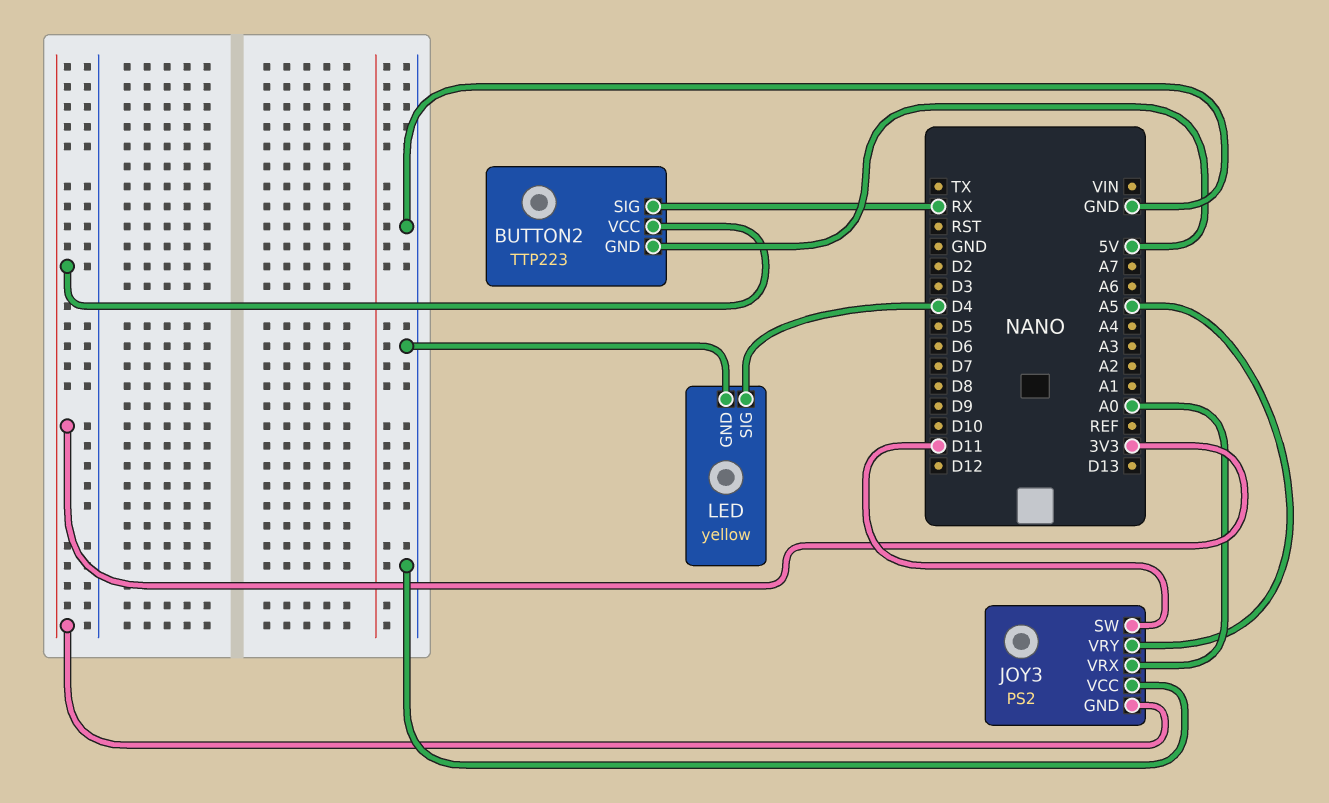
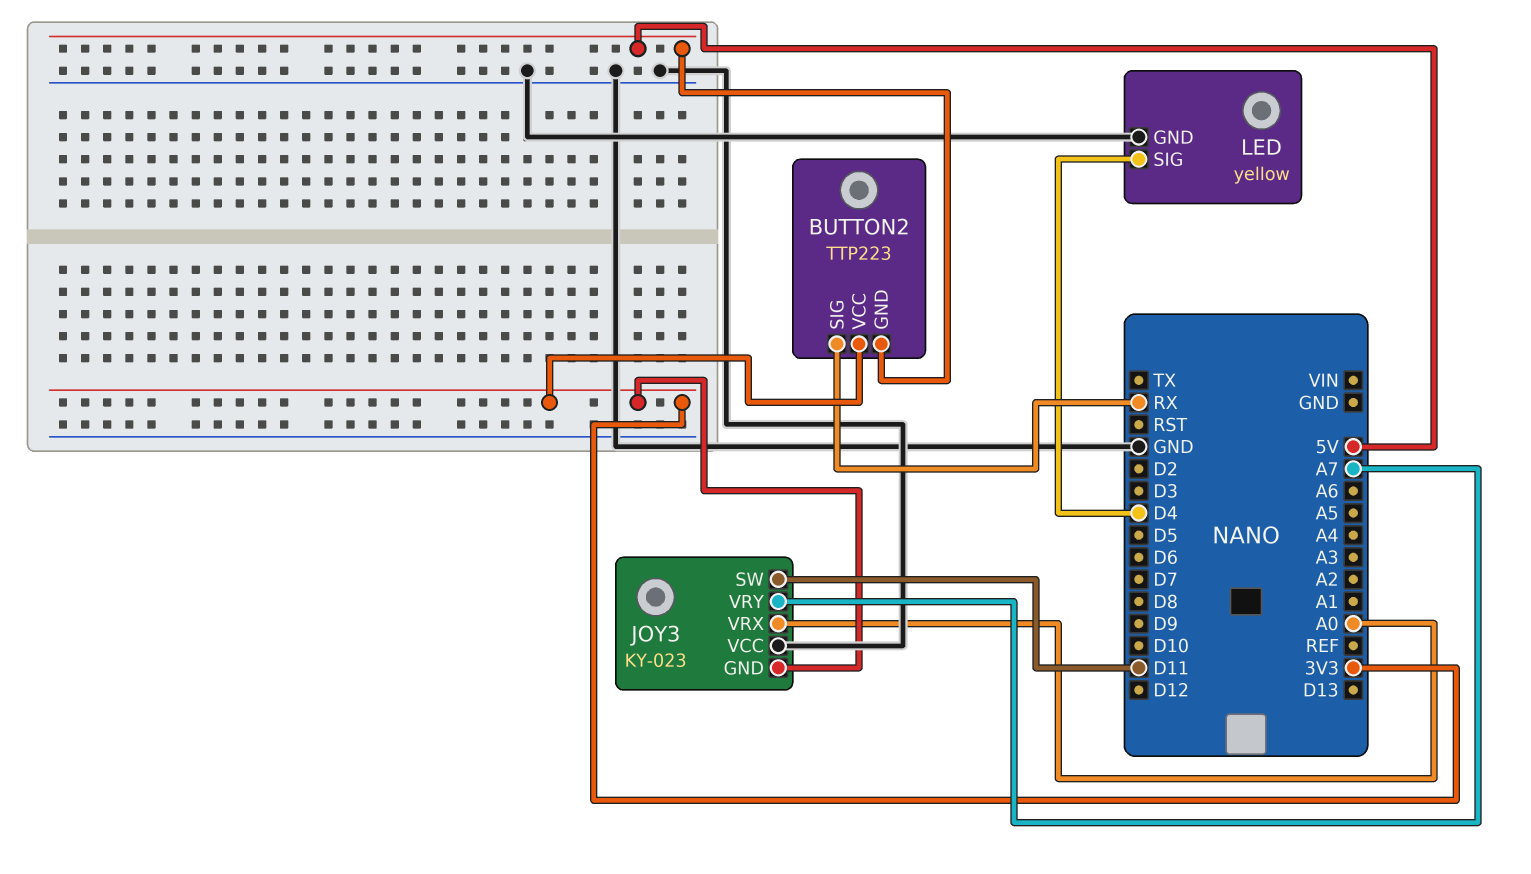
JOY3: PS2 -> KY-023
JOY3 pin VRY: A5 -> A7

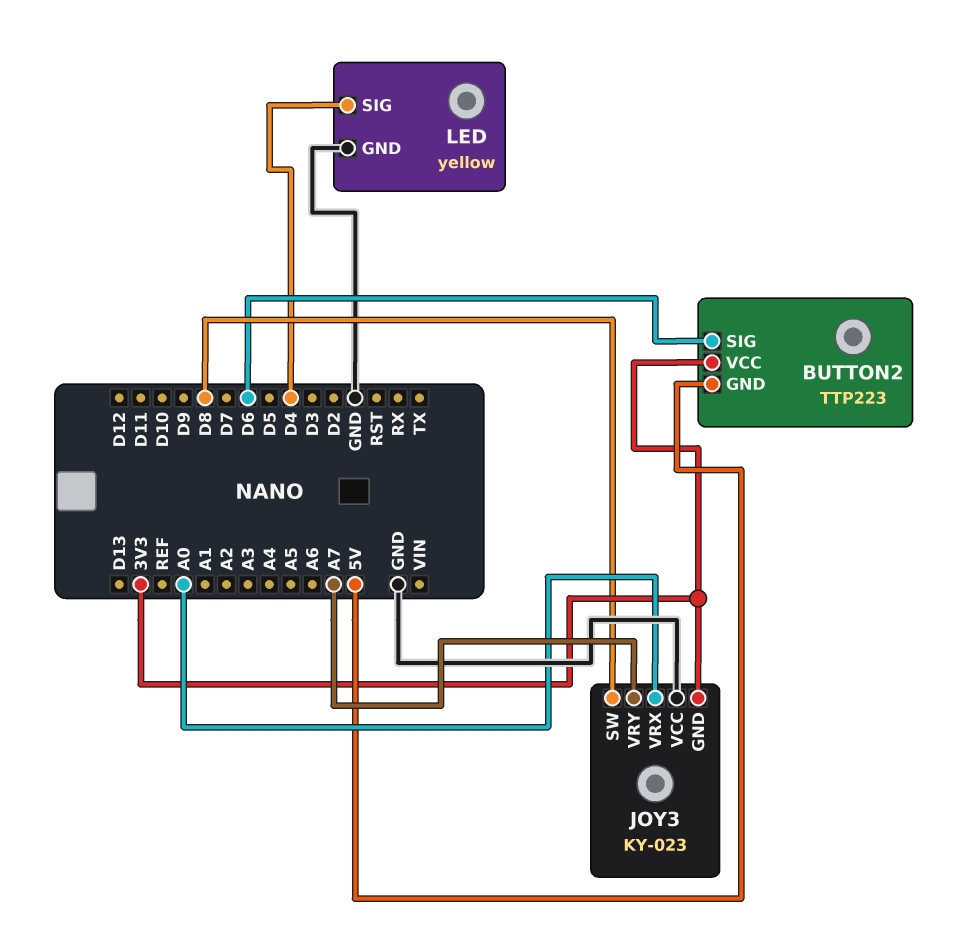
BUTTON2 pin SIG: RX -> D6
JOY3 pin SW: D11 -> D8

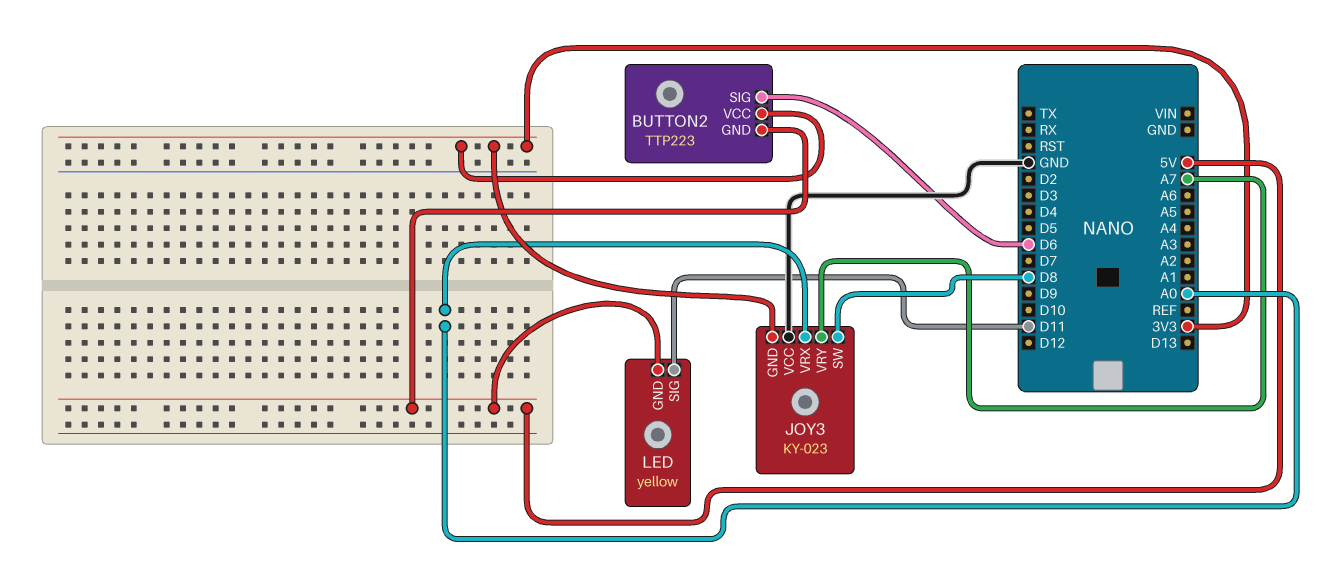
LED pin GND: GND -> 5V
LED pin SIG: D4 -> D11

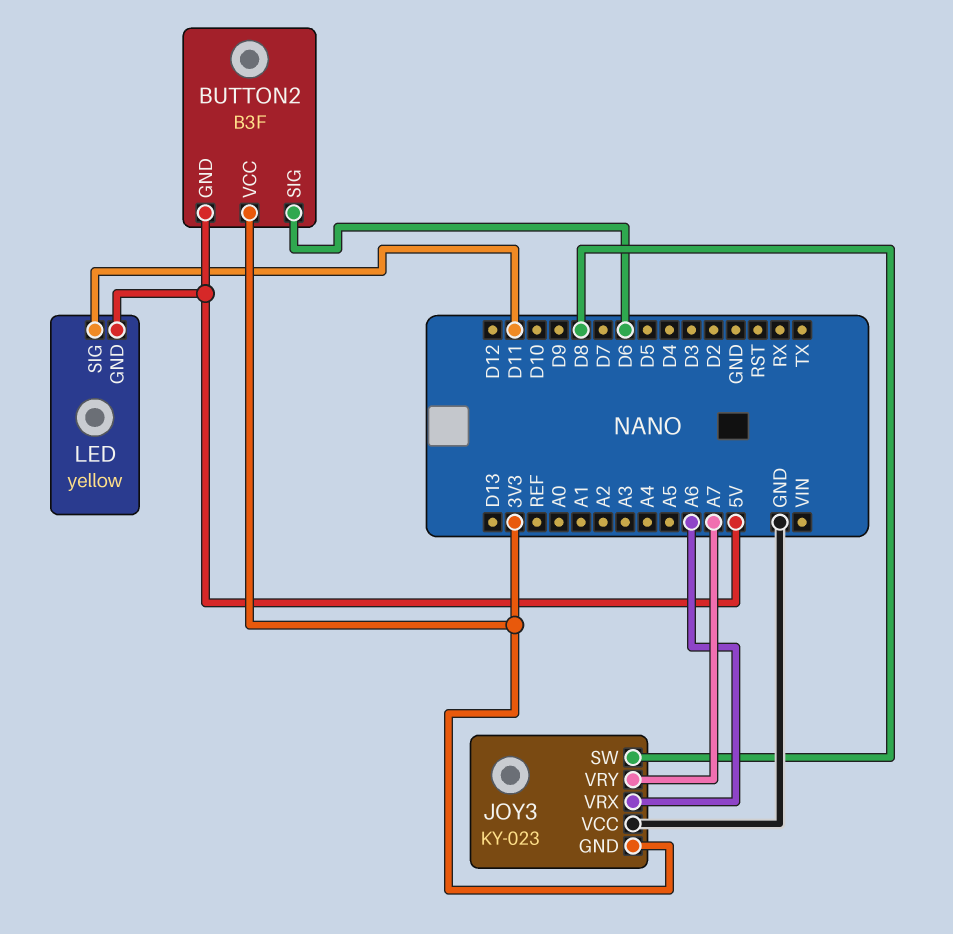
BUTTON2: TTP223 -> B3F
JOY3 pin VRX: A0 -> A6

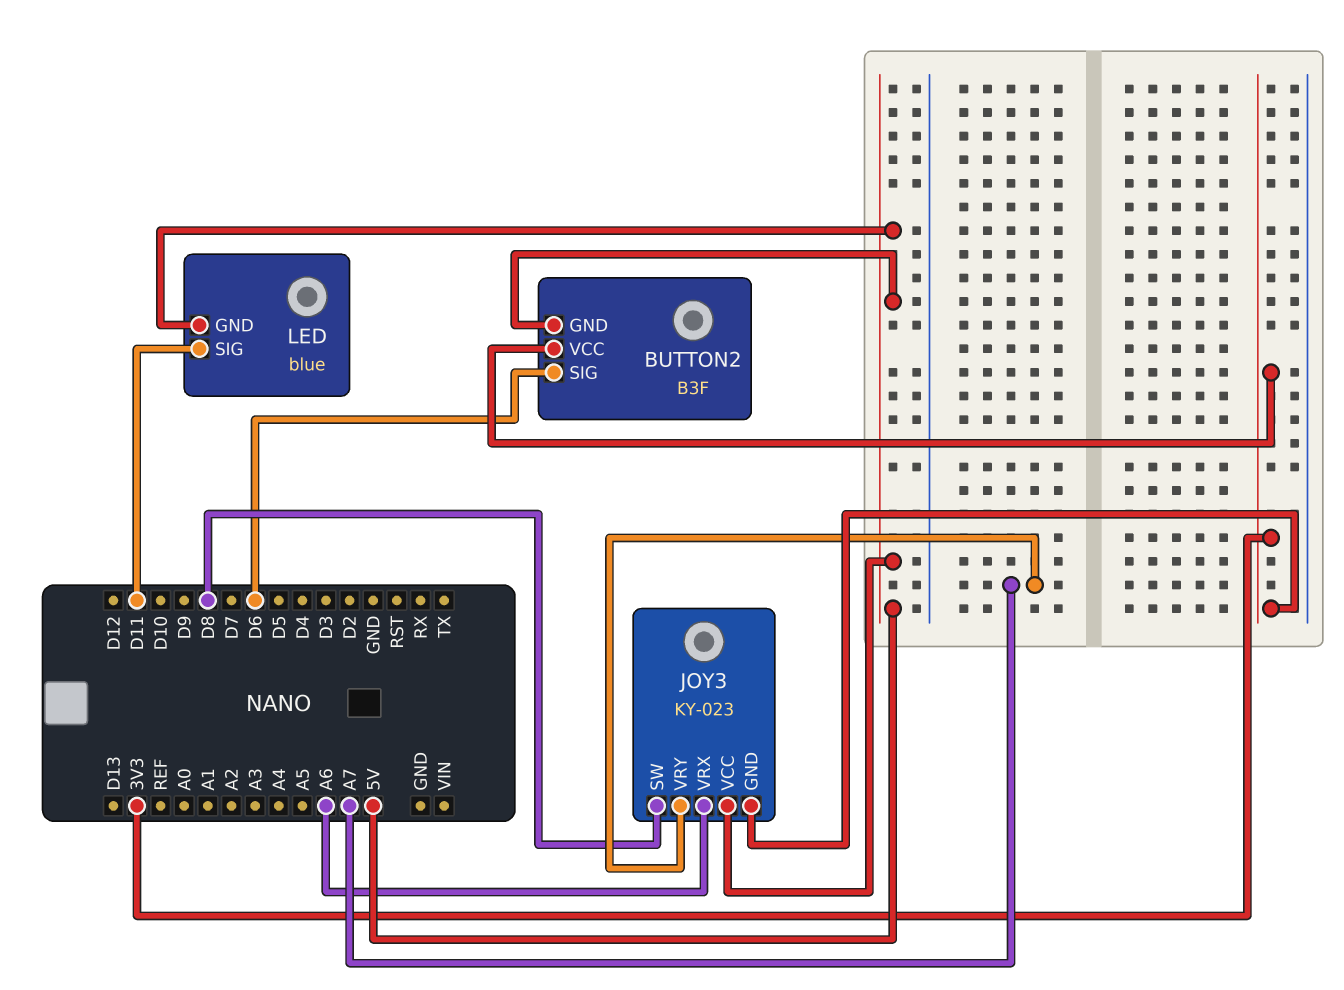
JOY3 pin VCC: GND -> 5V
LED: yellow -> blue

